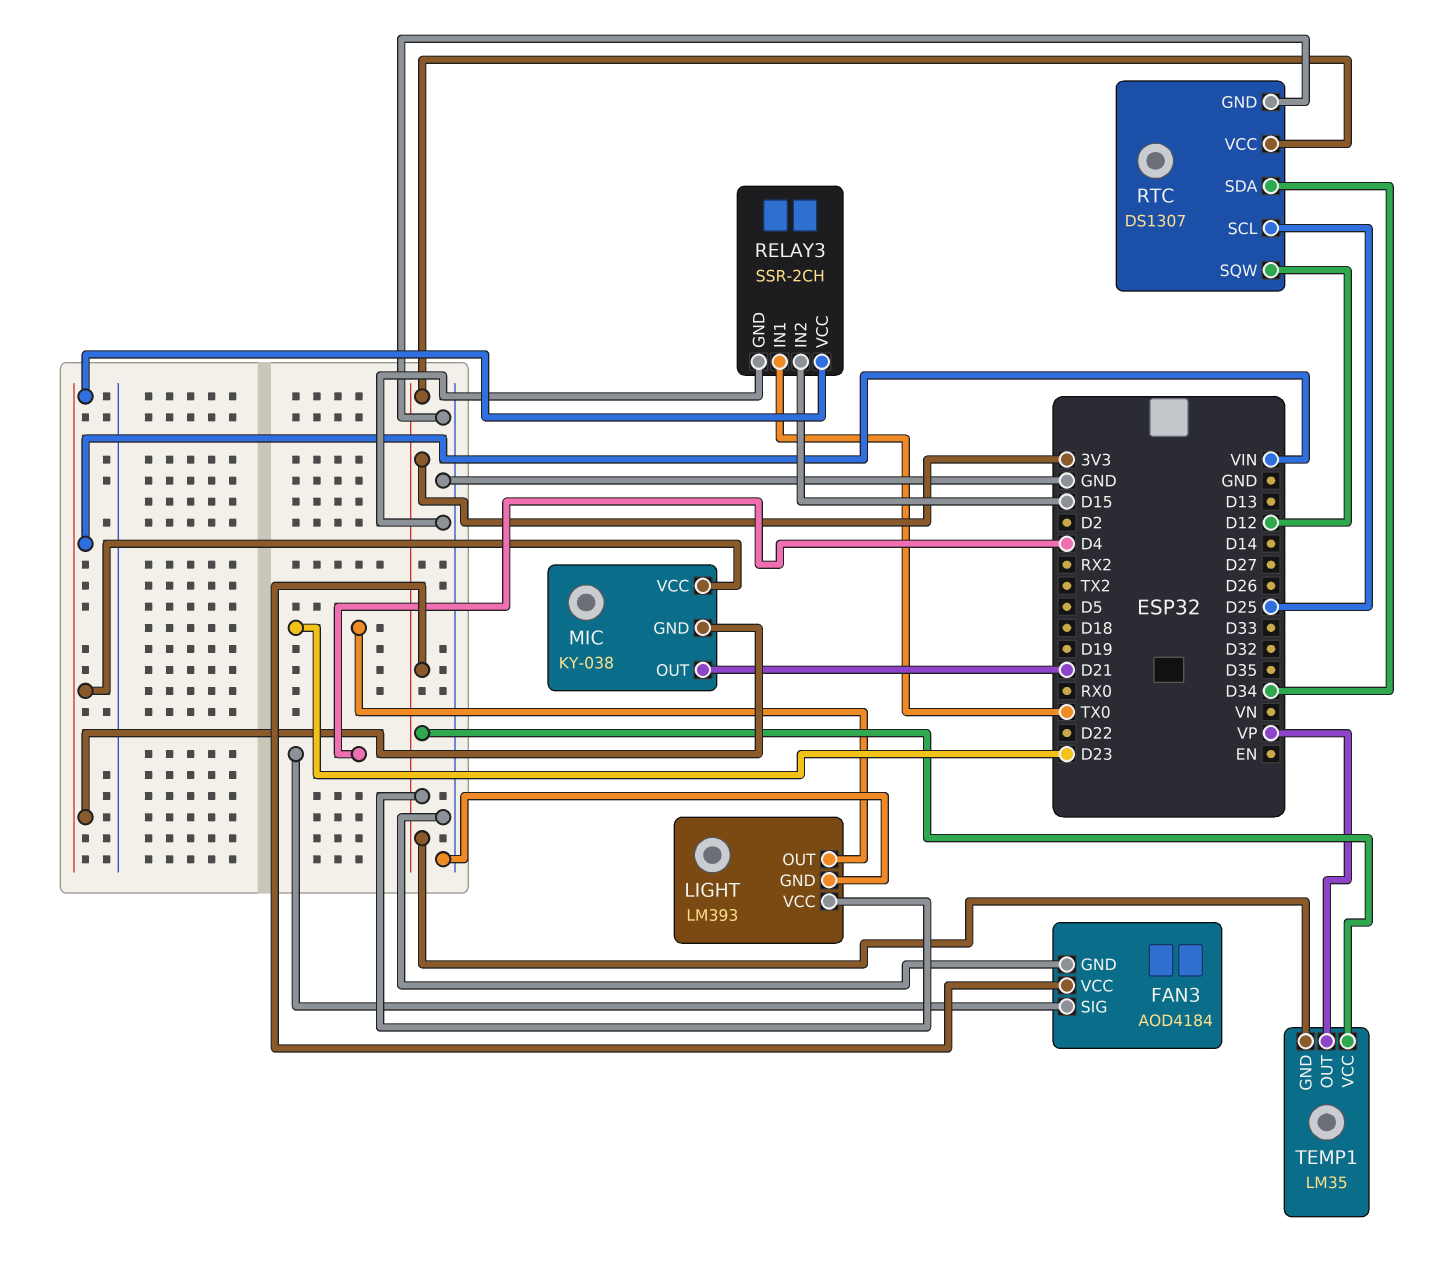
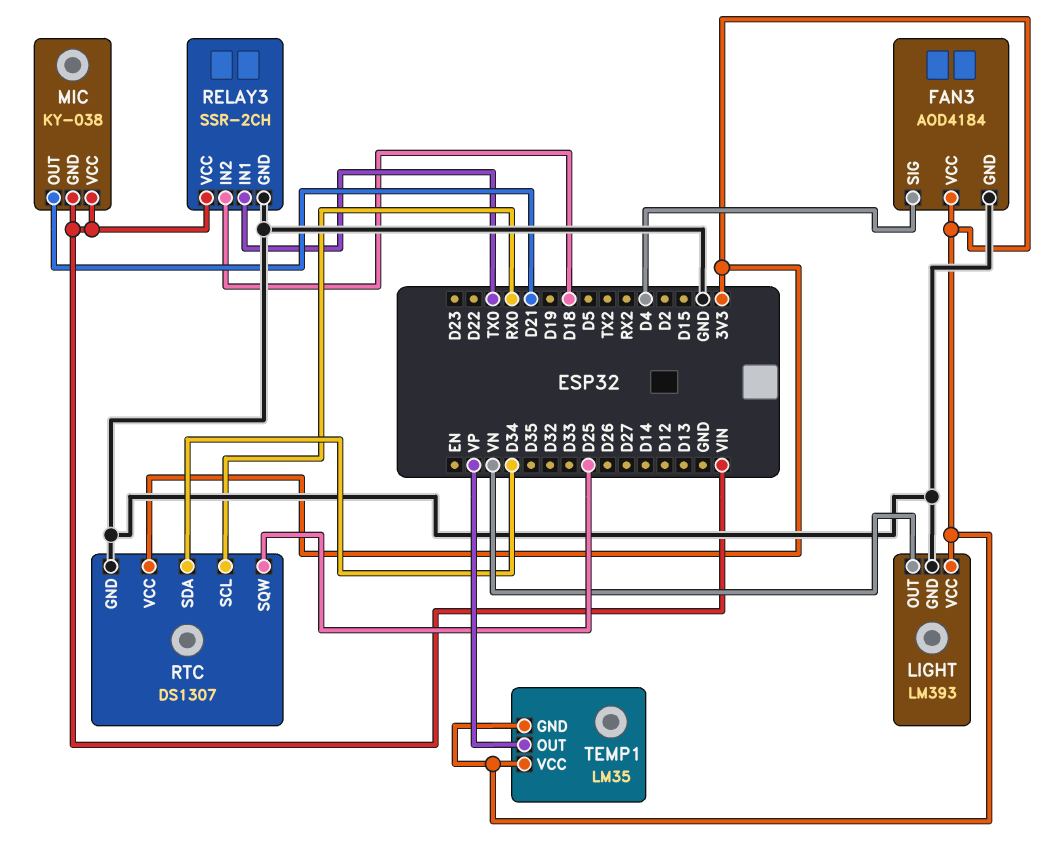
LIGHT pin OUT: D23 -> VN
RELAY3 pin IN2: D15 -> D18
RTC pin SCL: D25 -> RX0
RTC pin SQW: D12 -> D25

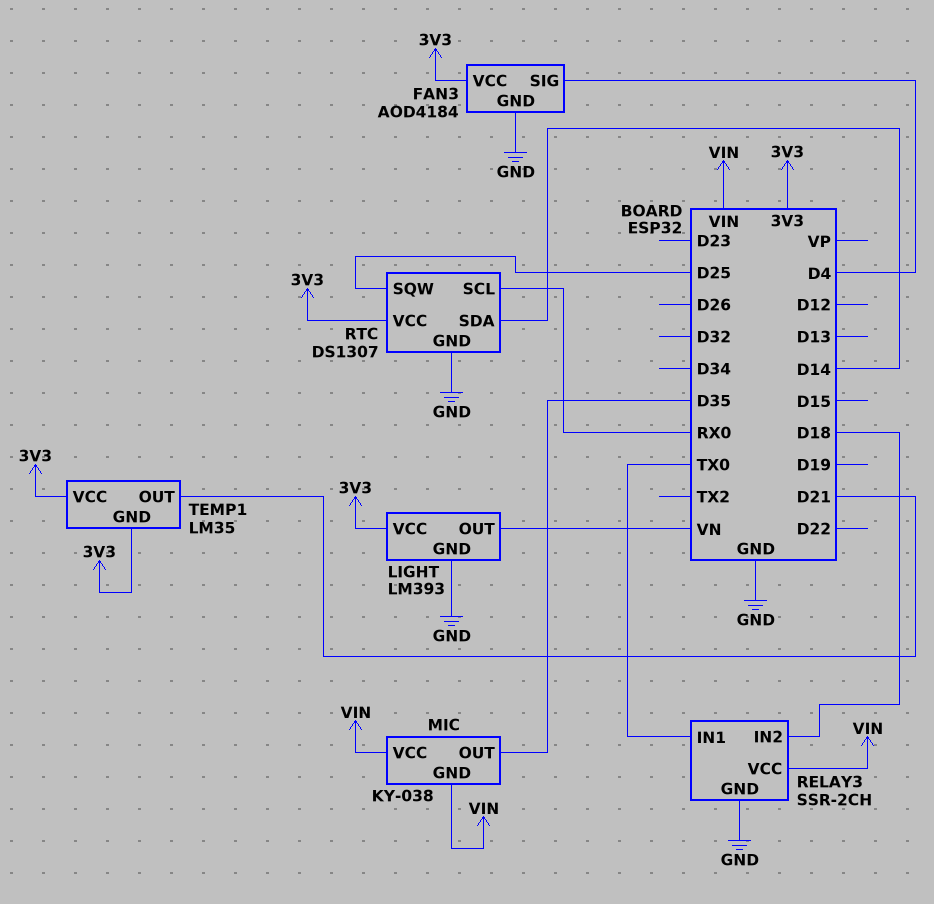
MIC pin OUT: D21 -> D35
RTC pin SDA: D34 -> D14
TEMP1 pin OUT: VP -> D21

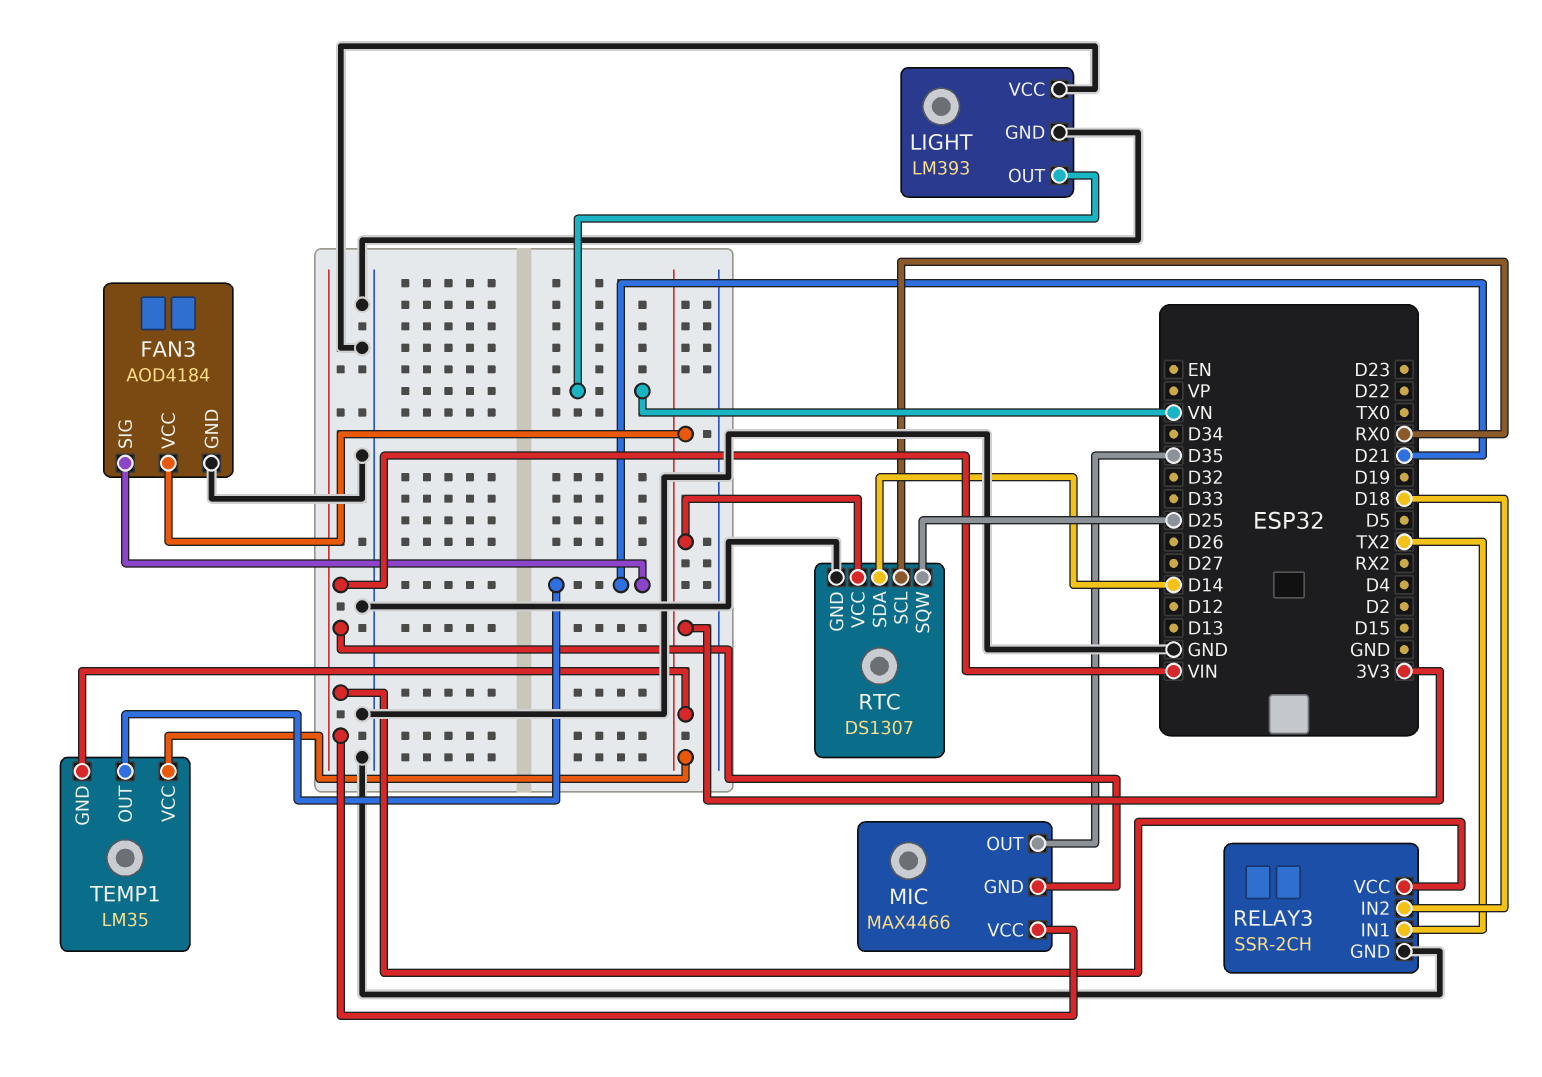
FAN3 pin SIG: D4 -> D21
LIGHT pin VCC: 3V3 -> GND
MIC: KY-038 -> MAX4466
RELAY3 pin IN1: TX0 -> TX2

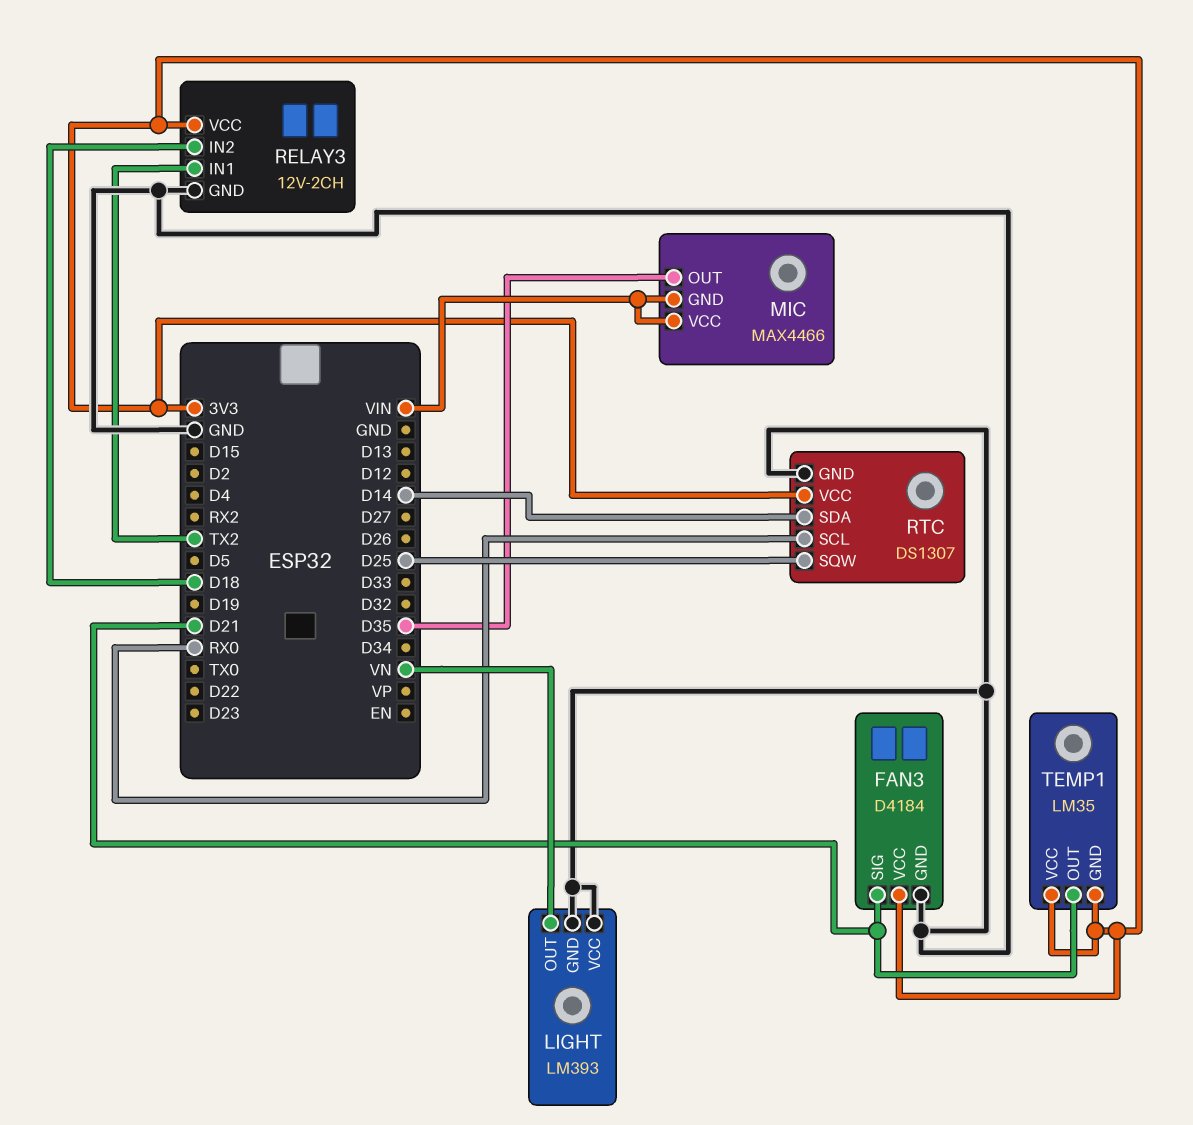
FAN3: AOD4184 -> D4184
RELAY3: SSR-2CH -> 12V-2CH
RELAY3 pin VCC: VIN -> 3V3

